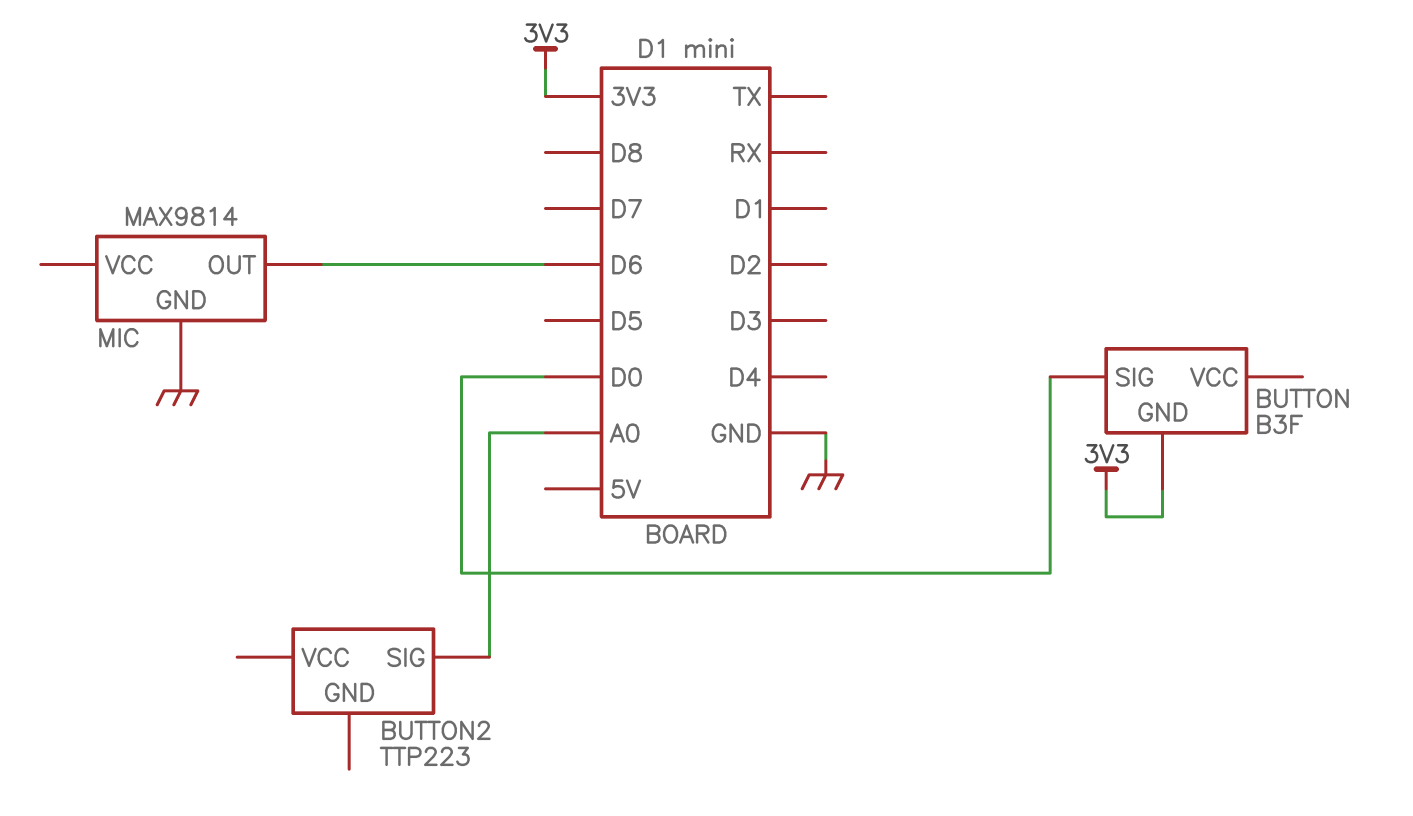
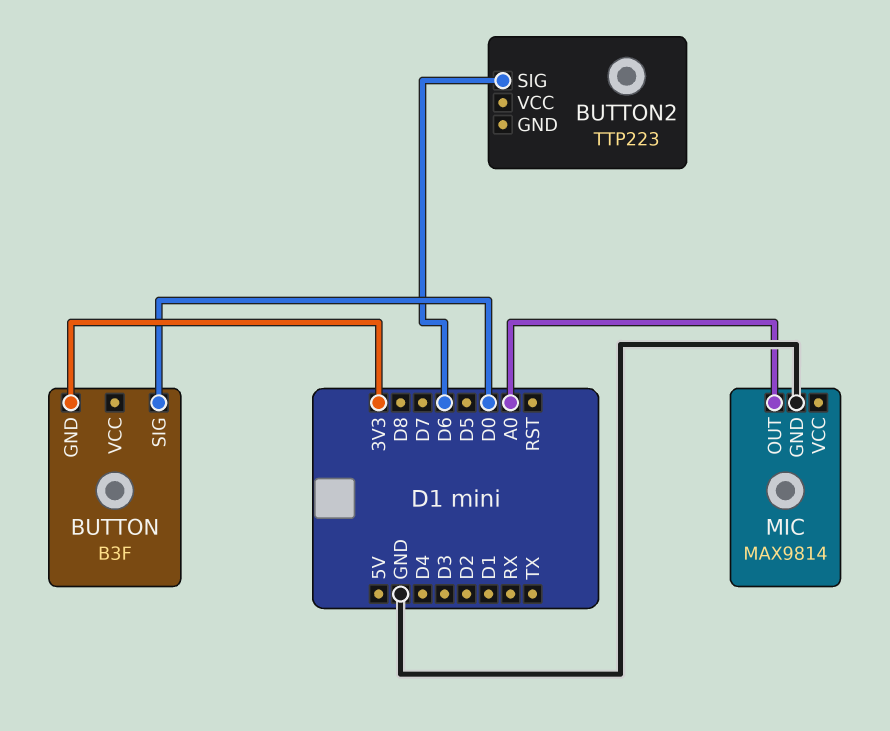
BUTTON2 pin SIG: A0 -> D6
MIC pin OUT: D6 -> A0

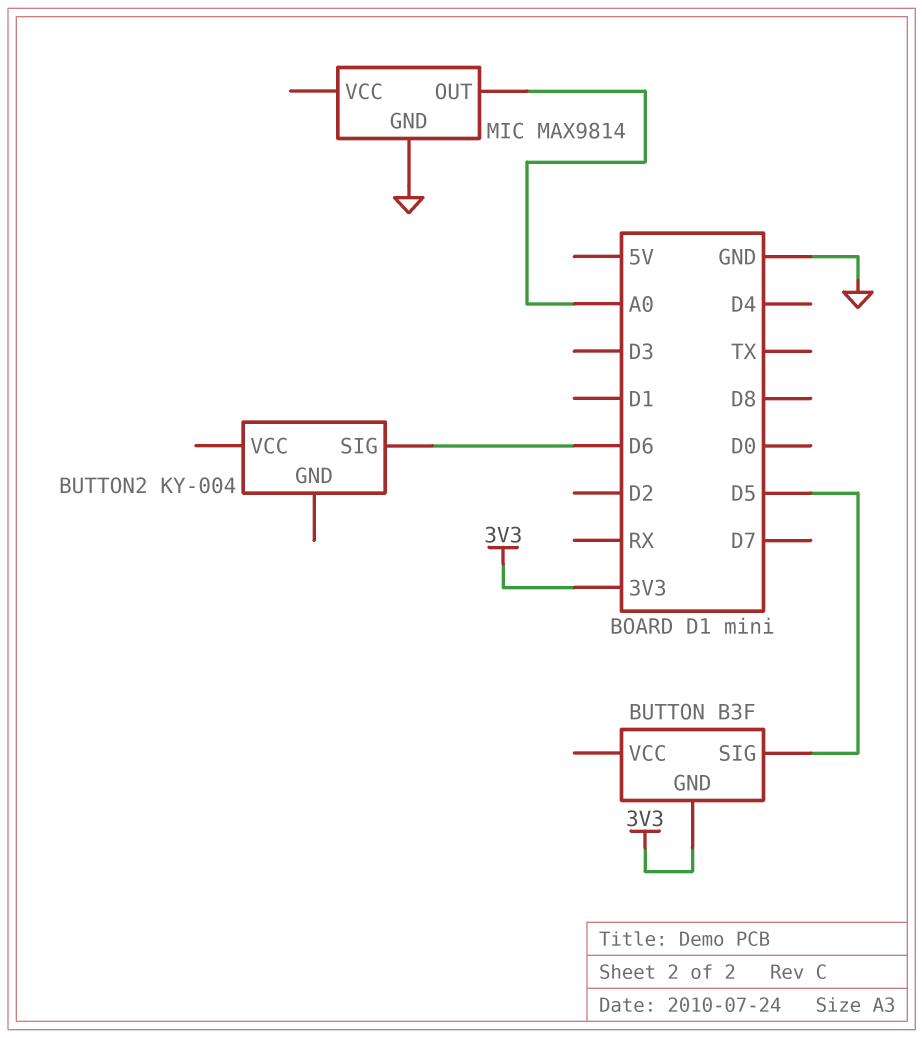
BUTTON pin SIG: D0 -> D5
BUTTON2: TTP223 -> KY-004

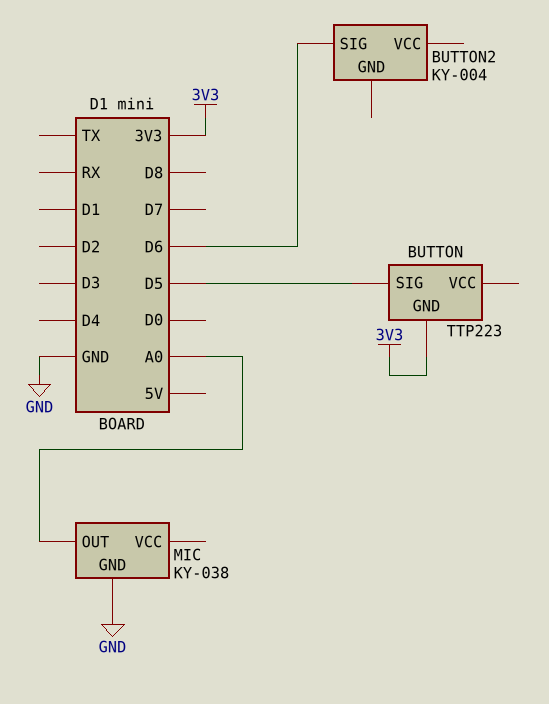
BUTTON: B3F -> TTP223
MIC: MAX9814 -> KY-038

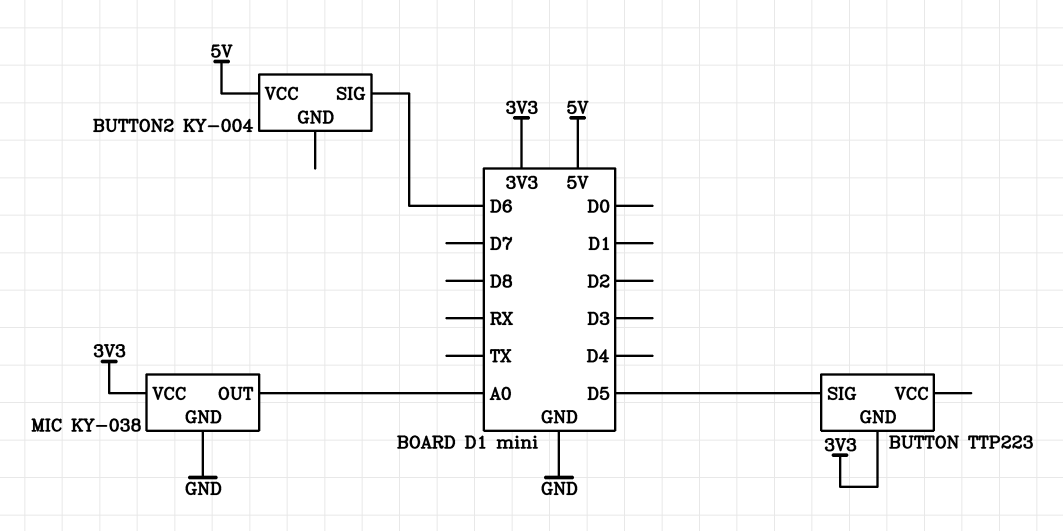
BUTTON2 pin VCC: none -> 5V
MIC pin VCC: none -> 3V3

